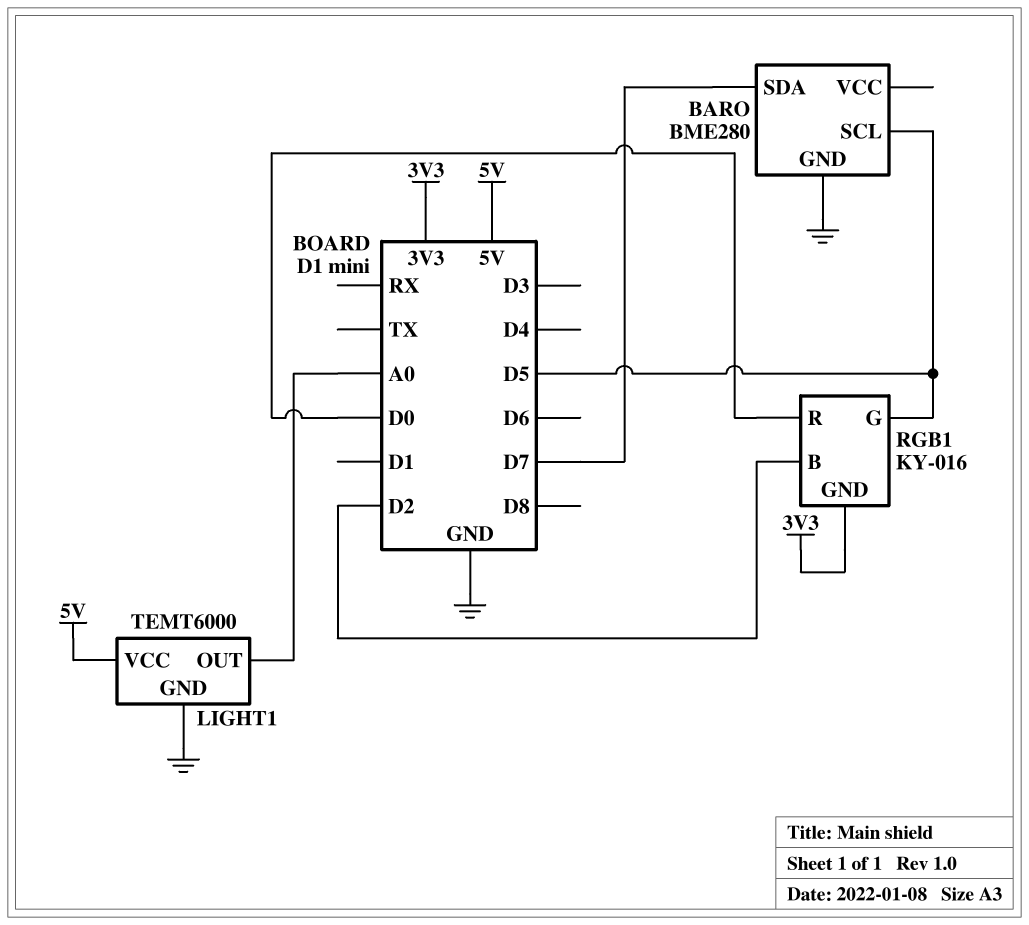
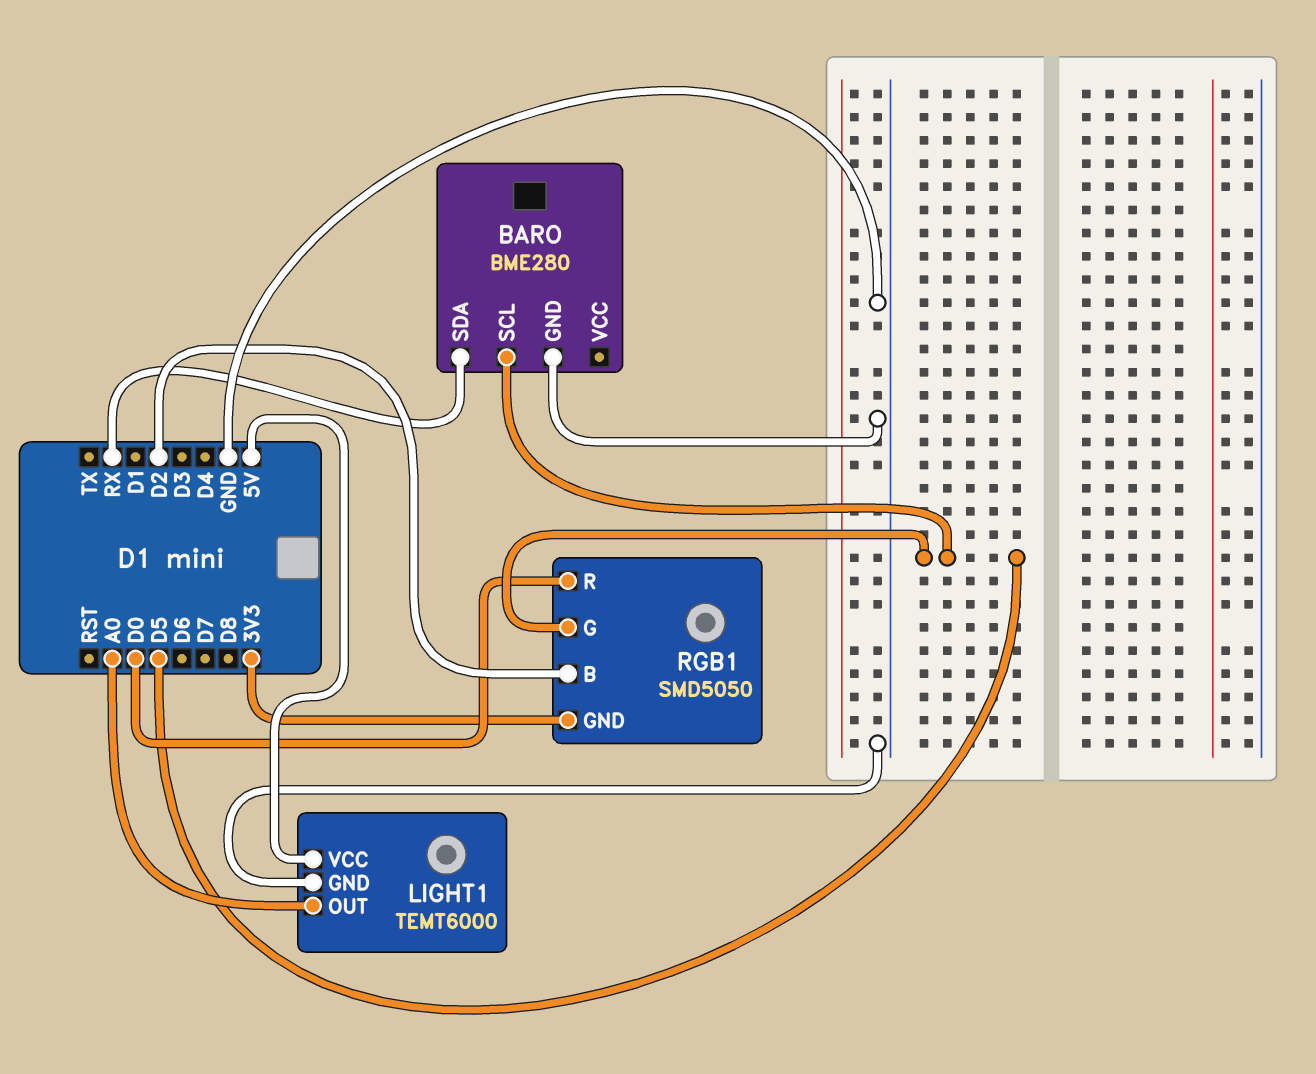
BARO pin SDA: D7 -> RX
RGB1: KY-016 -> SMD5050

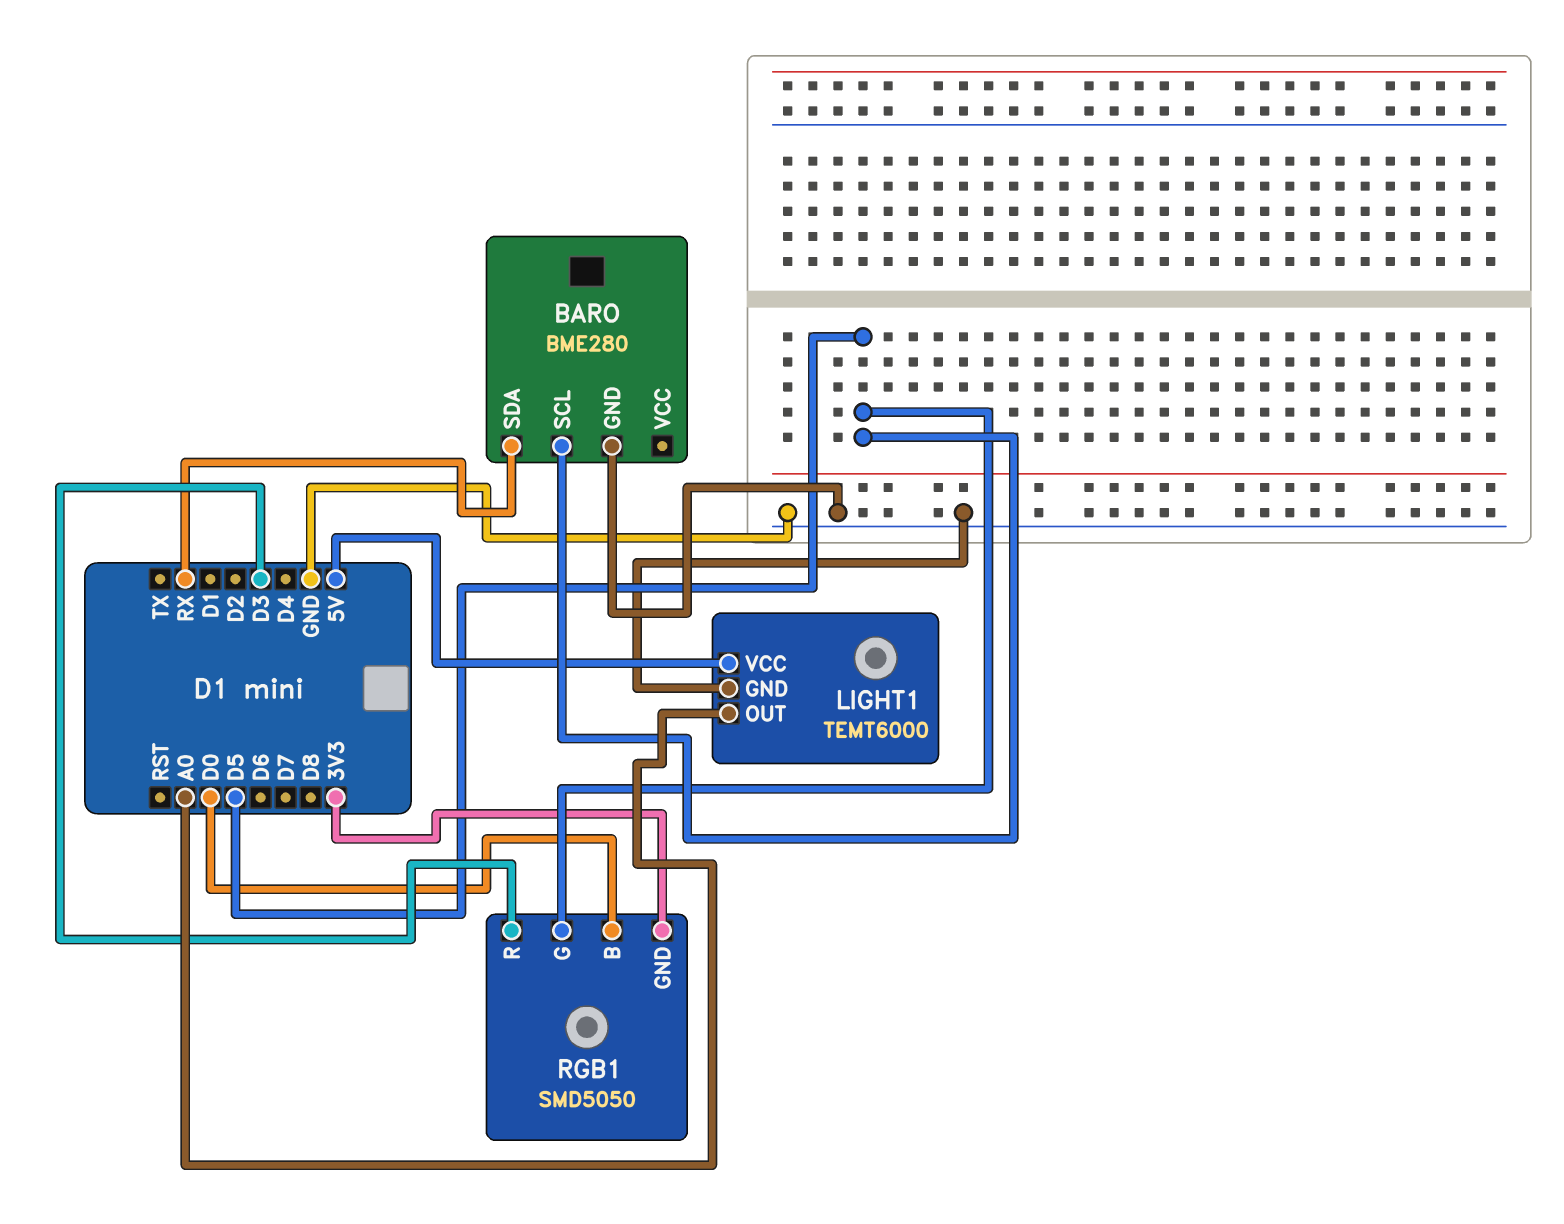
RGB1 pin B: D2 -> D0
RGB1 pin R: D0 -> D3

